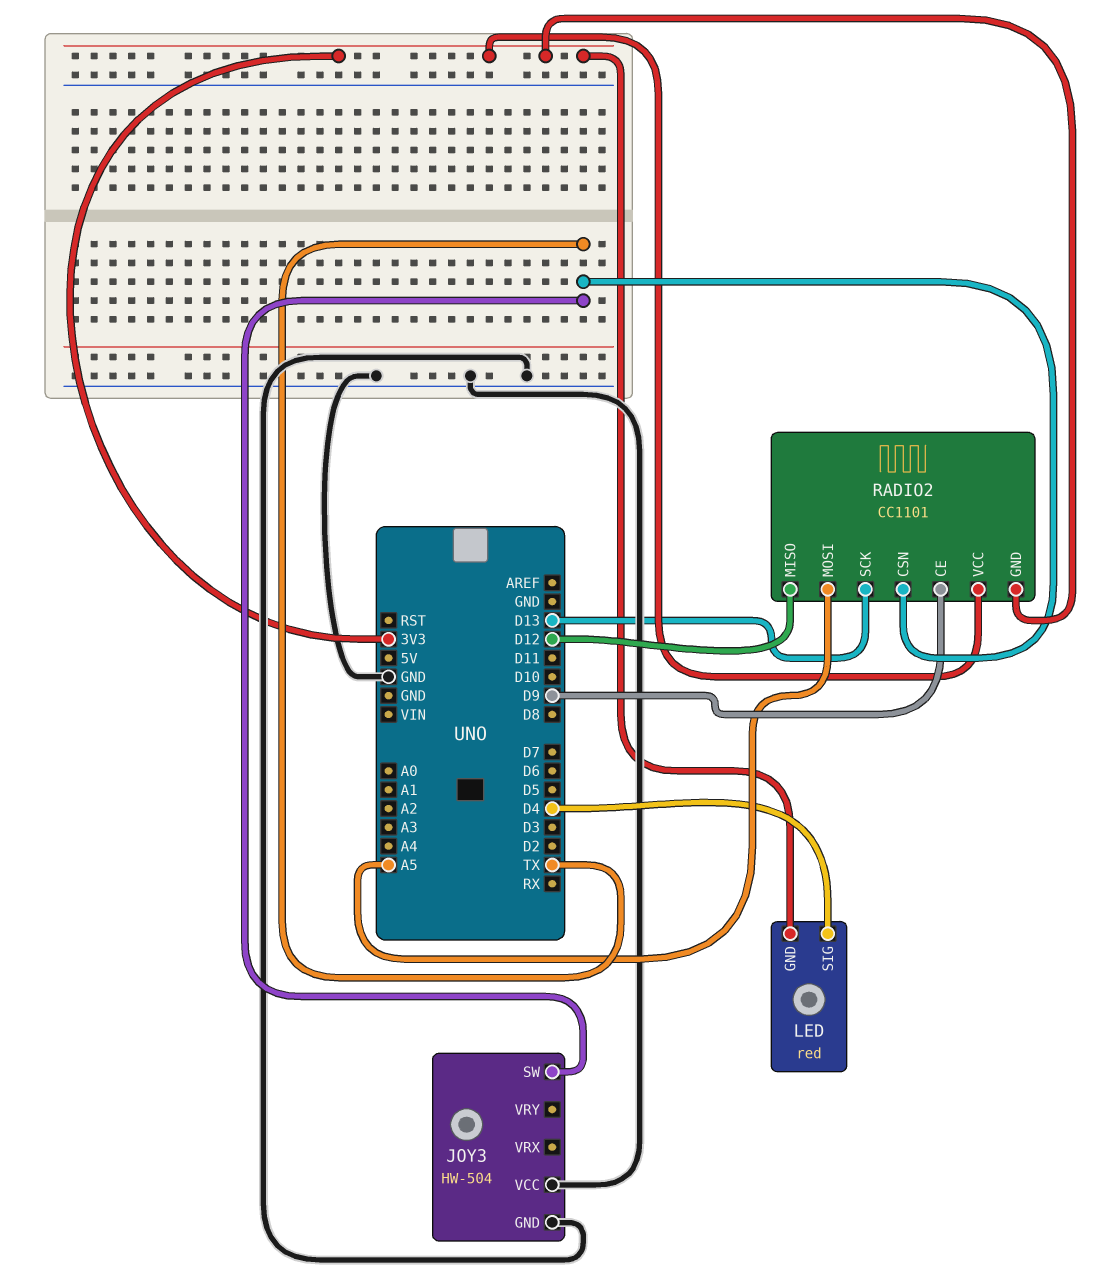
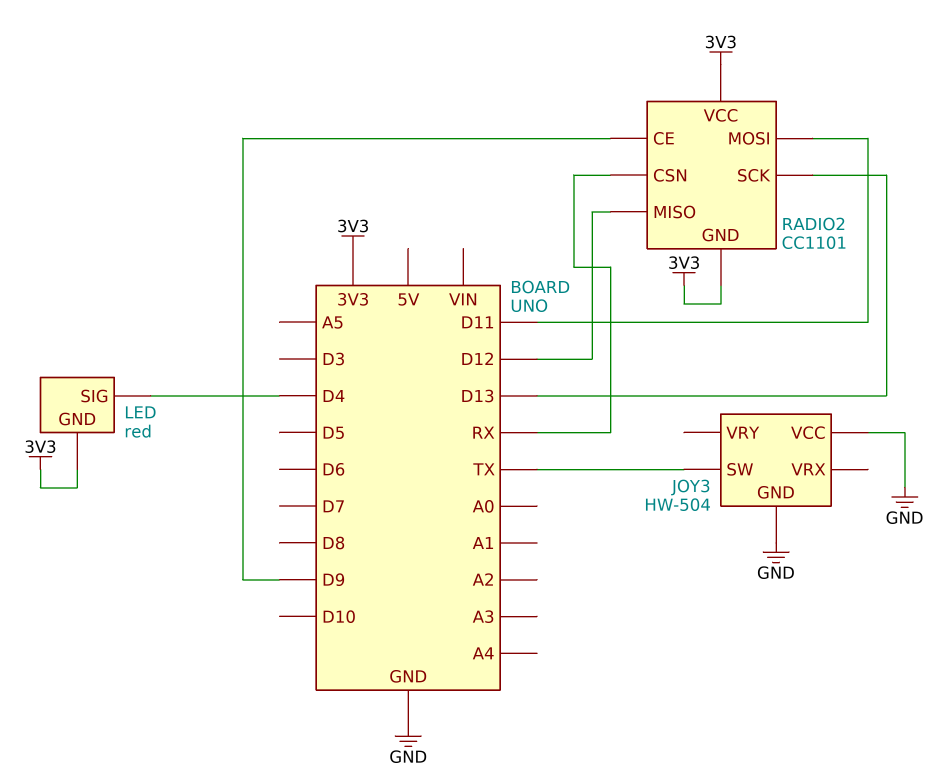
RADIO2 pin CSN: TX -> RX
RADIO2 pin MOSI: A5 -> D11

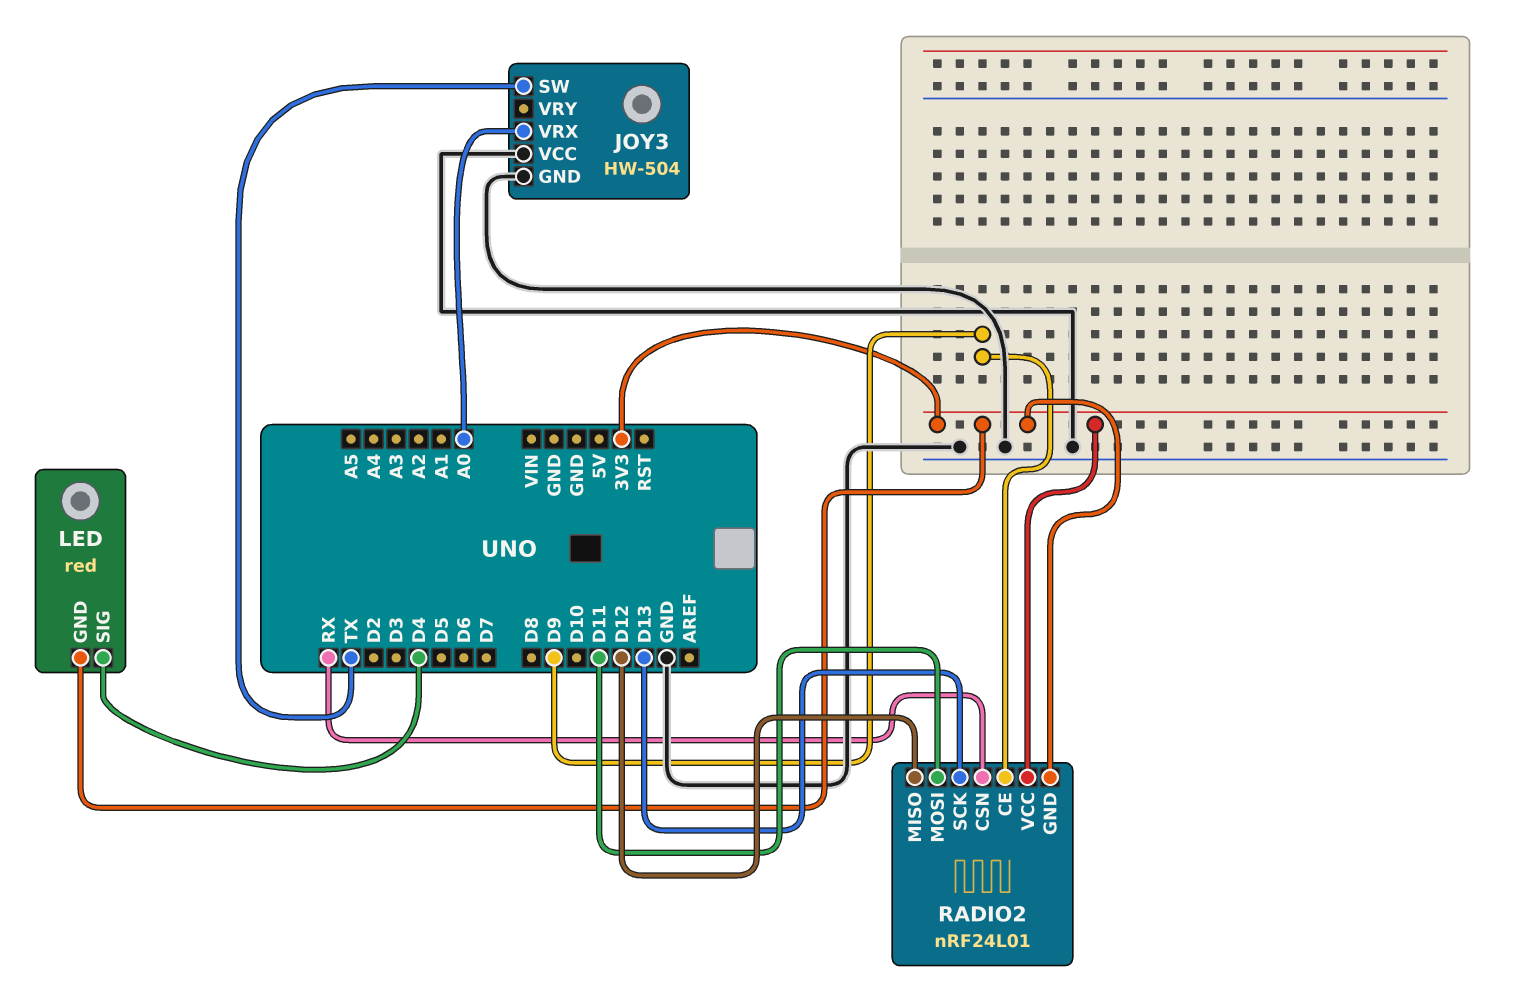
JOY3 pin VRX: none -> A0
RADIO2: CC1101 -> nRF24L01

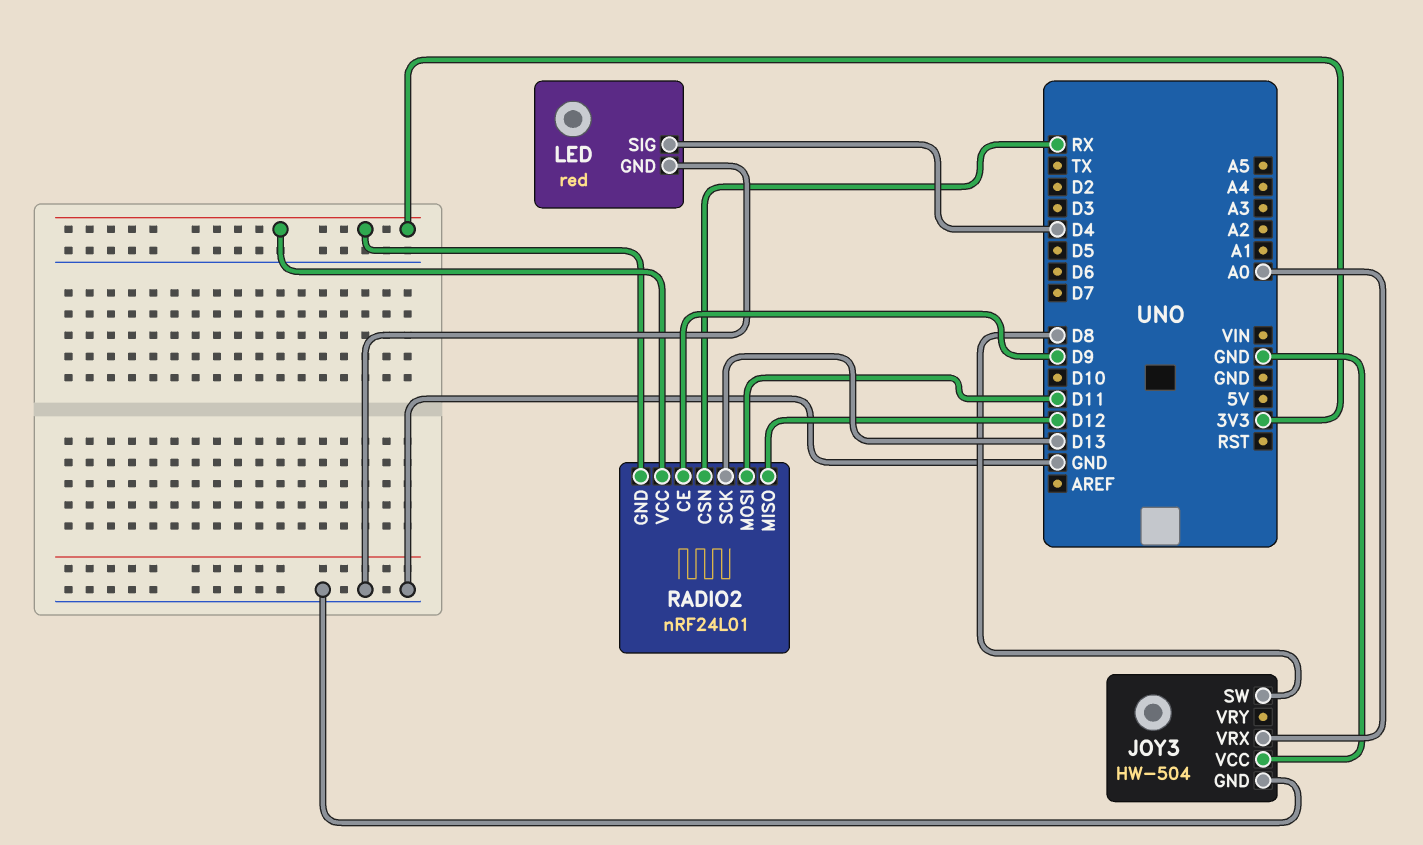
JOY3 pin SW: TX -> D8
LED pin GND: 3V3 -> GND

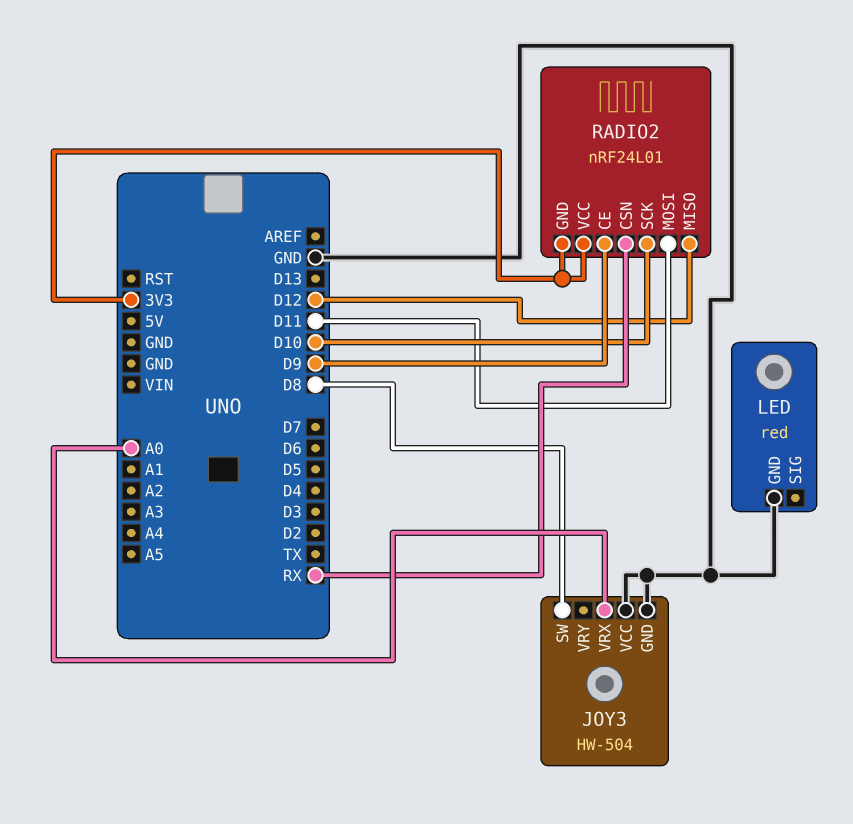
LED pin SIG: D4 -> none
RADIO2 pin SCK: D13 -> D10

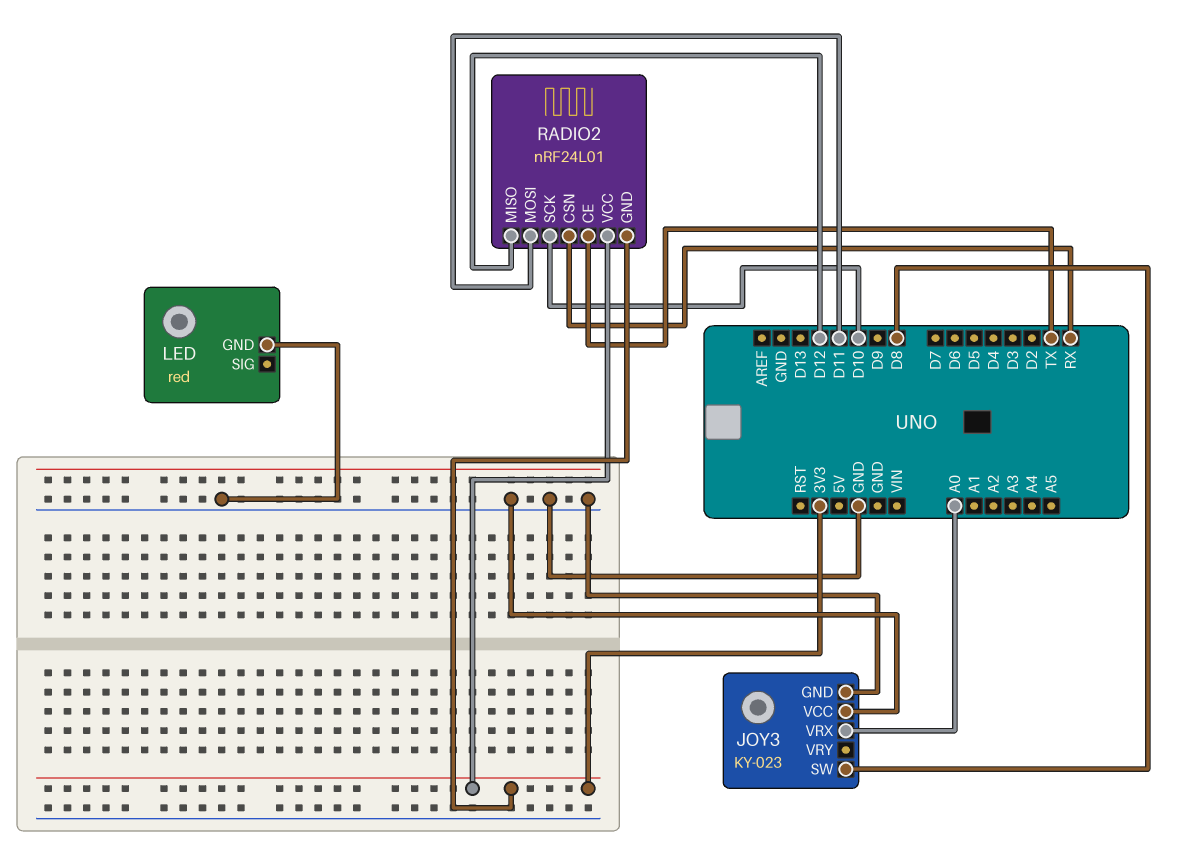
JOY3: HW-504 -> KY-023
RADIO2 pin CE: D9 -> TX

